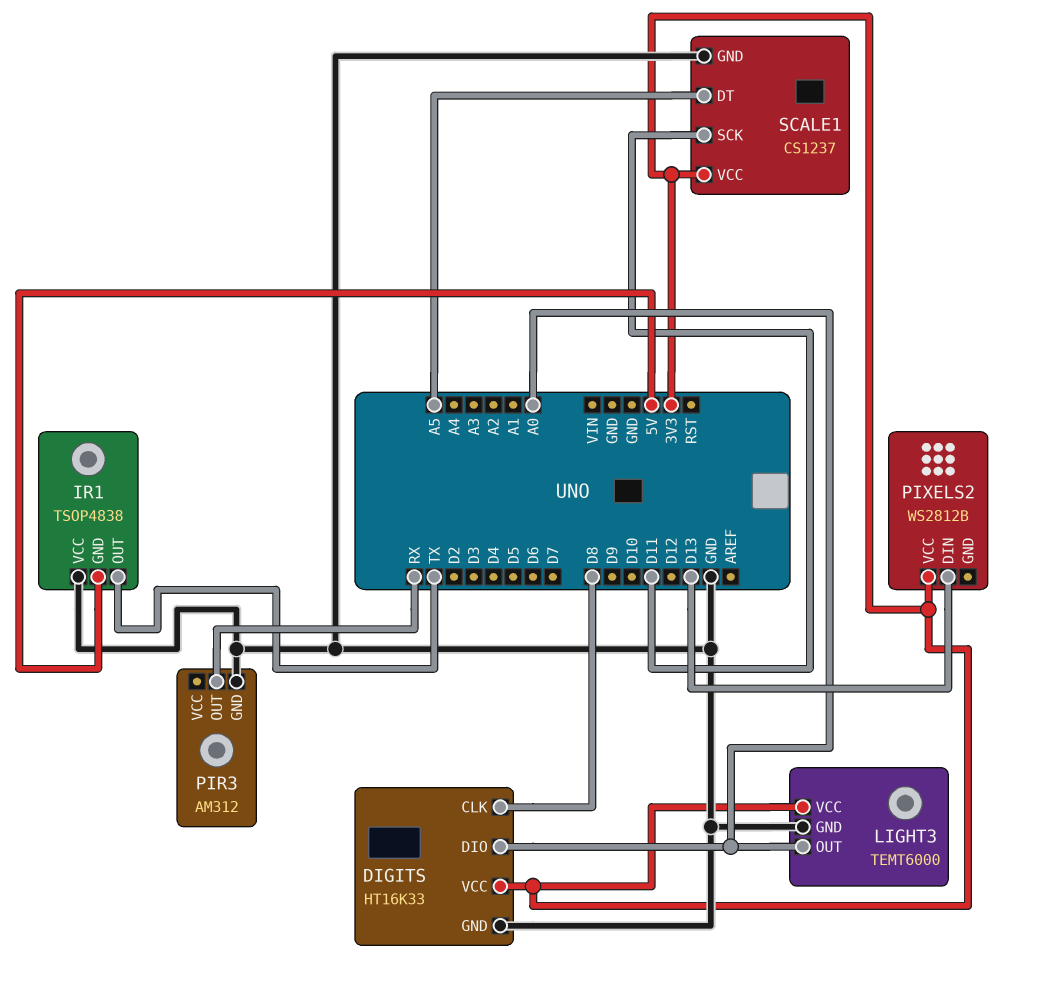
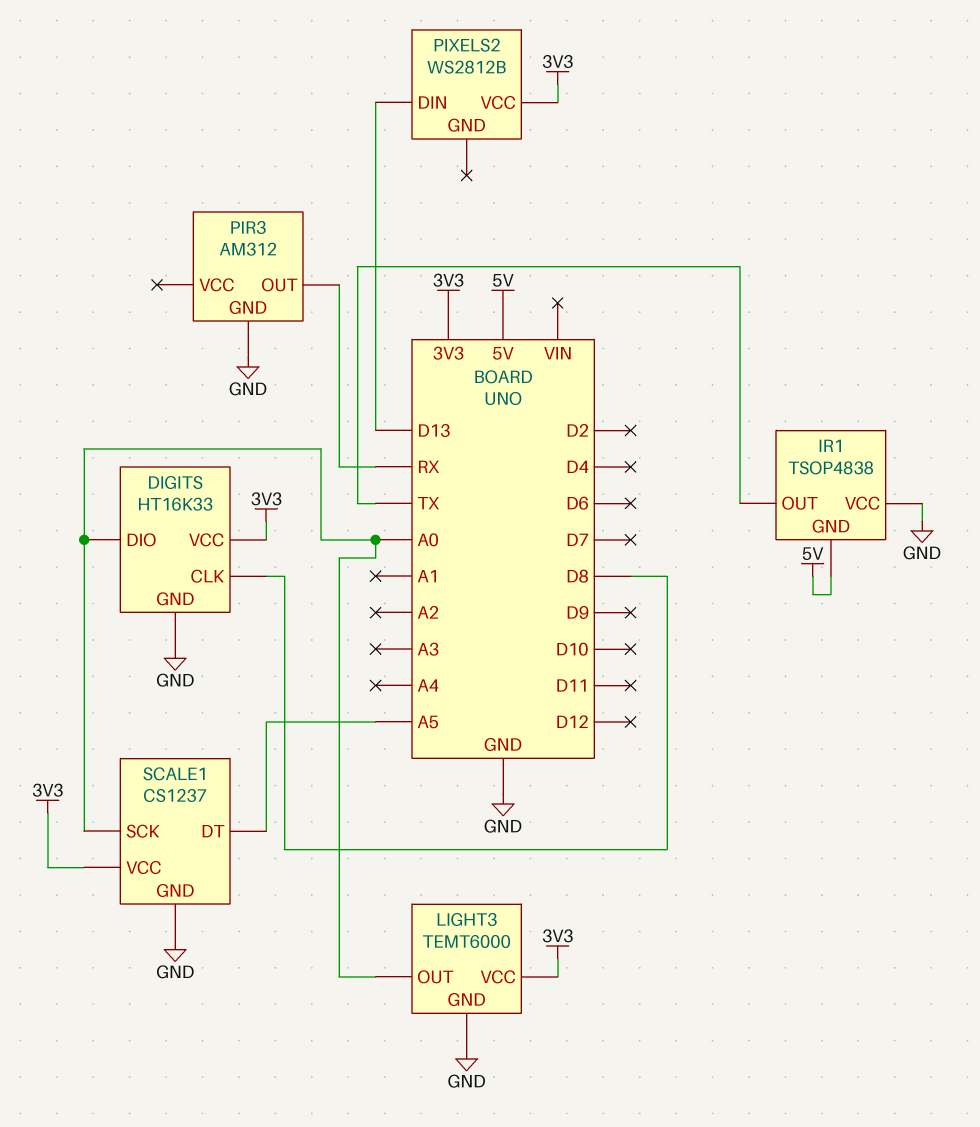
SCALE1 pin SCK: D11 -> A0

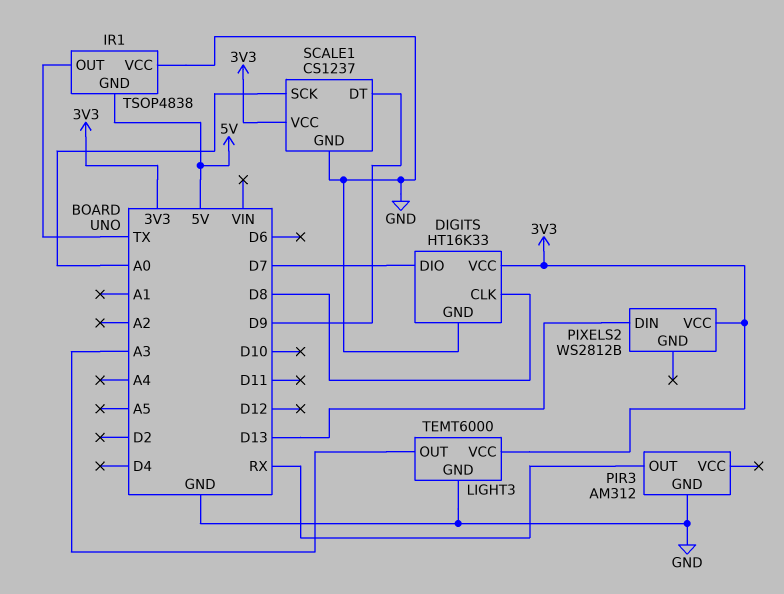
DIGITS pin DIO: A0 -> D7
LIGHT3 pin OUT: A0 -> A3
SCALE1 pin DT: A5 -> D9

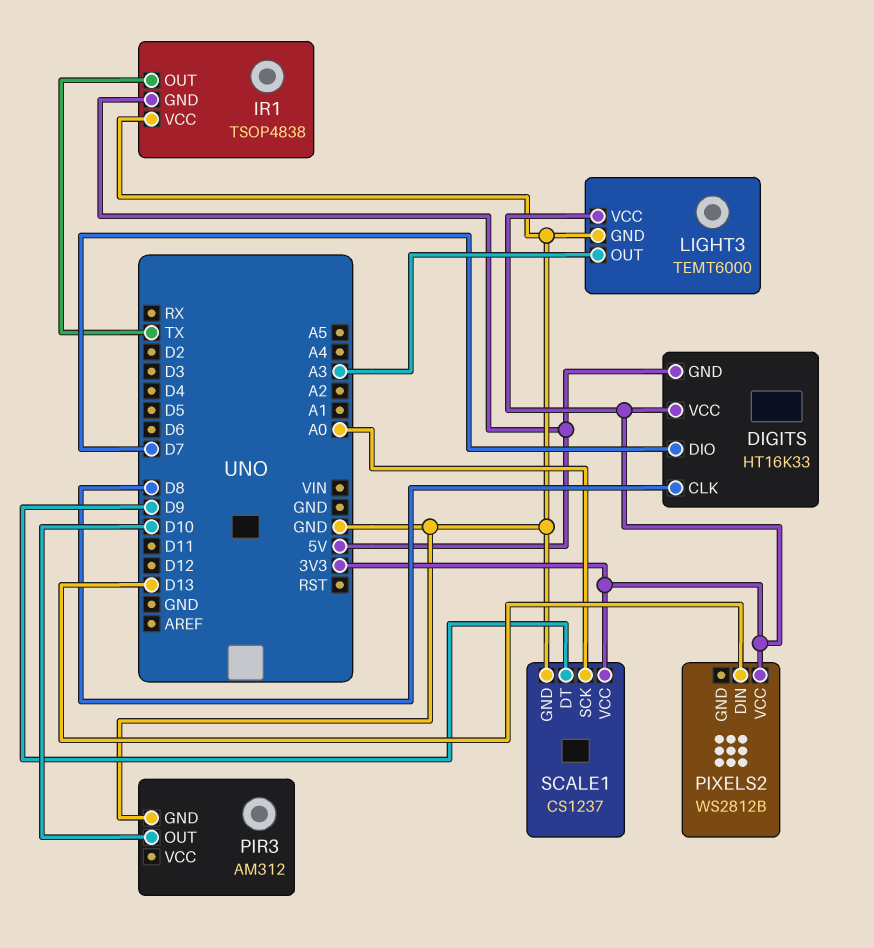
DIGITS pin GND: GND -> 5V
PIR3 pin OUT: RX -> D10

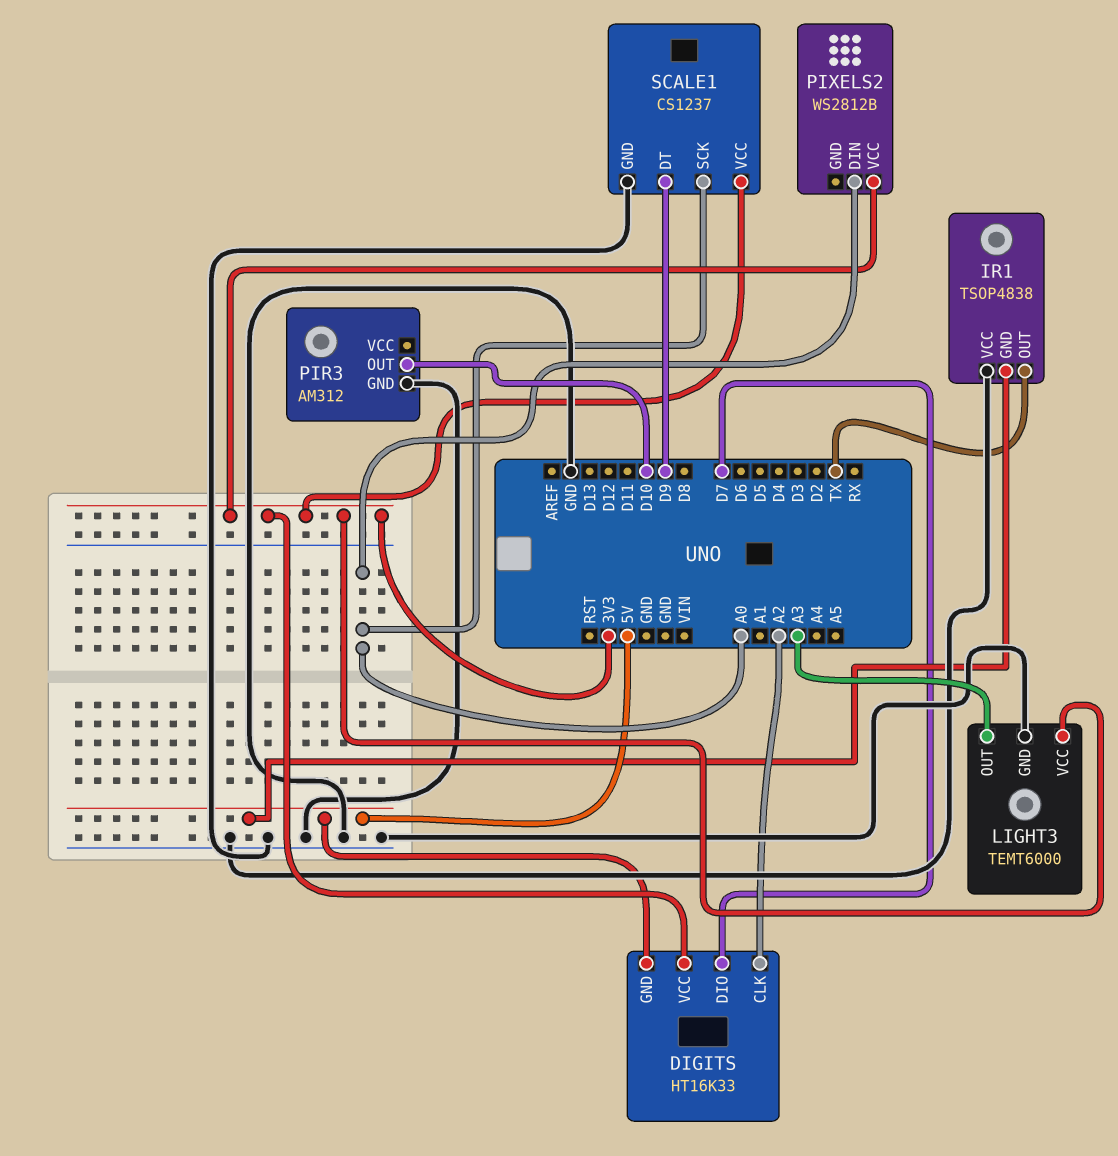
DIGITS pin CLK: D8 -> A2
PIXELS2 pin DIN: D13 -> A0

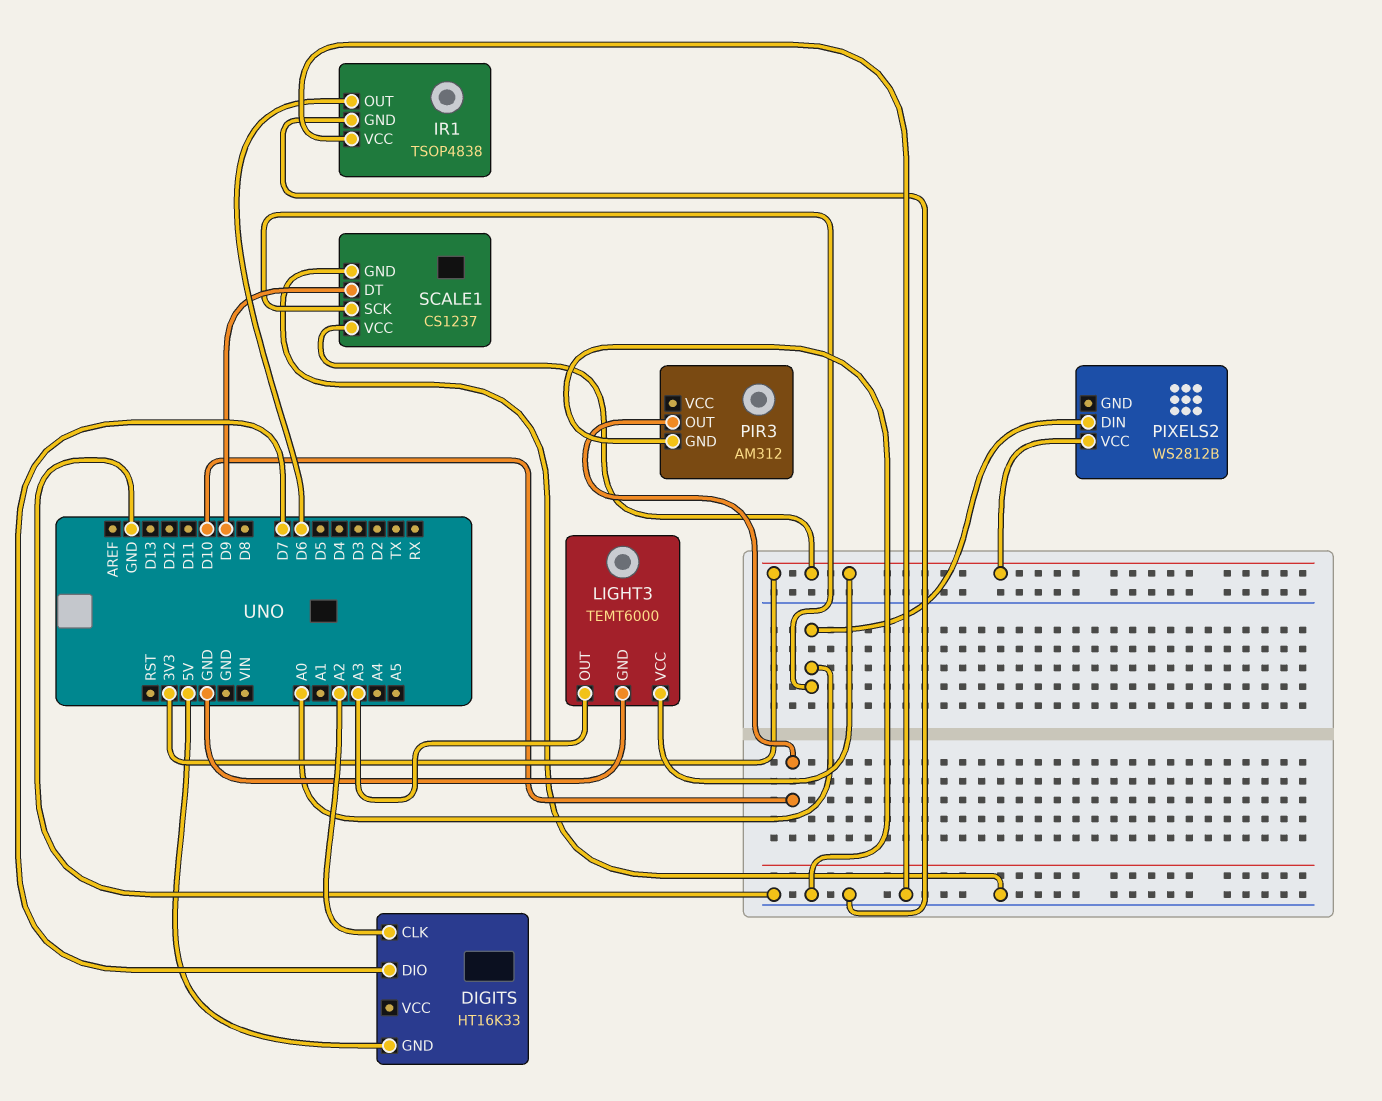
DIGITS pin VCC: 3V3 -> none
IR1 pin GND: 5V -> GND
IR1 pin OUT: TX -> D6

